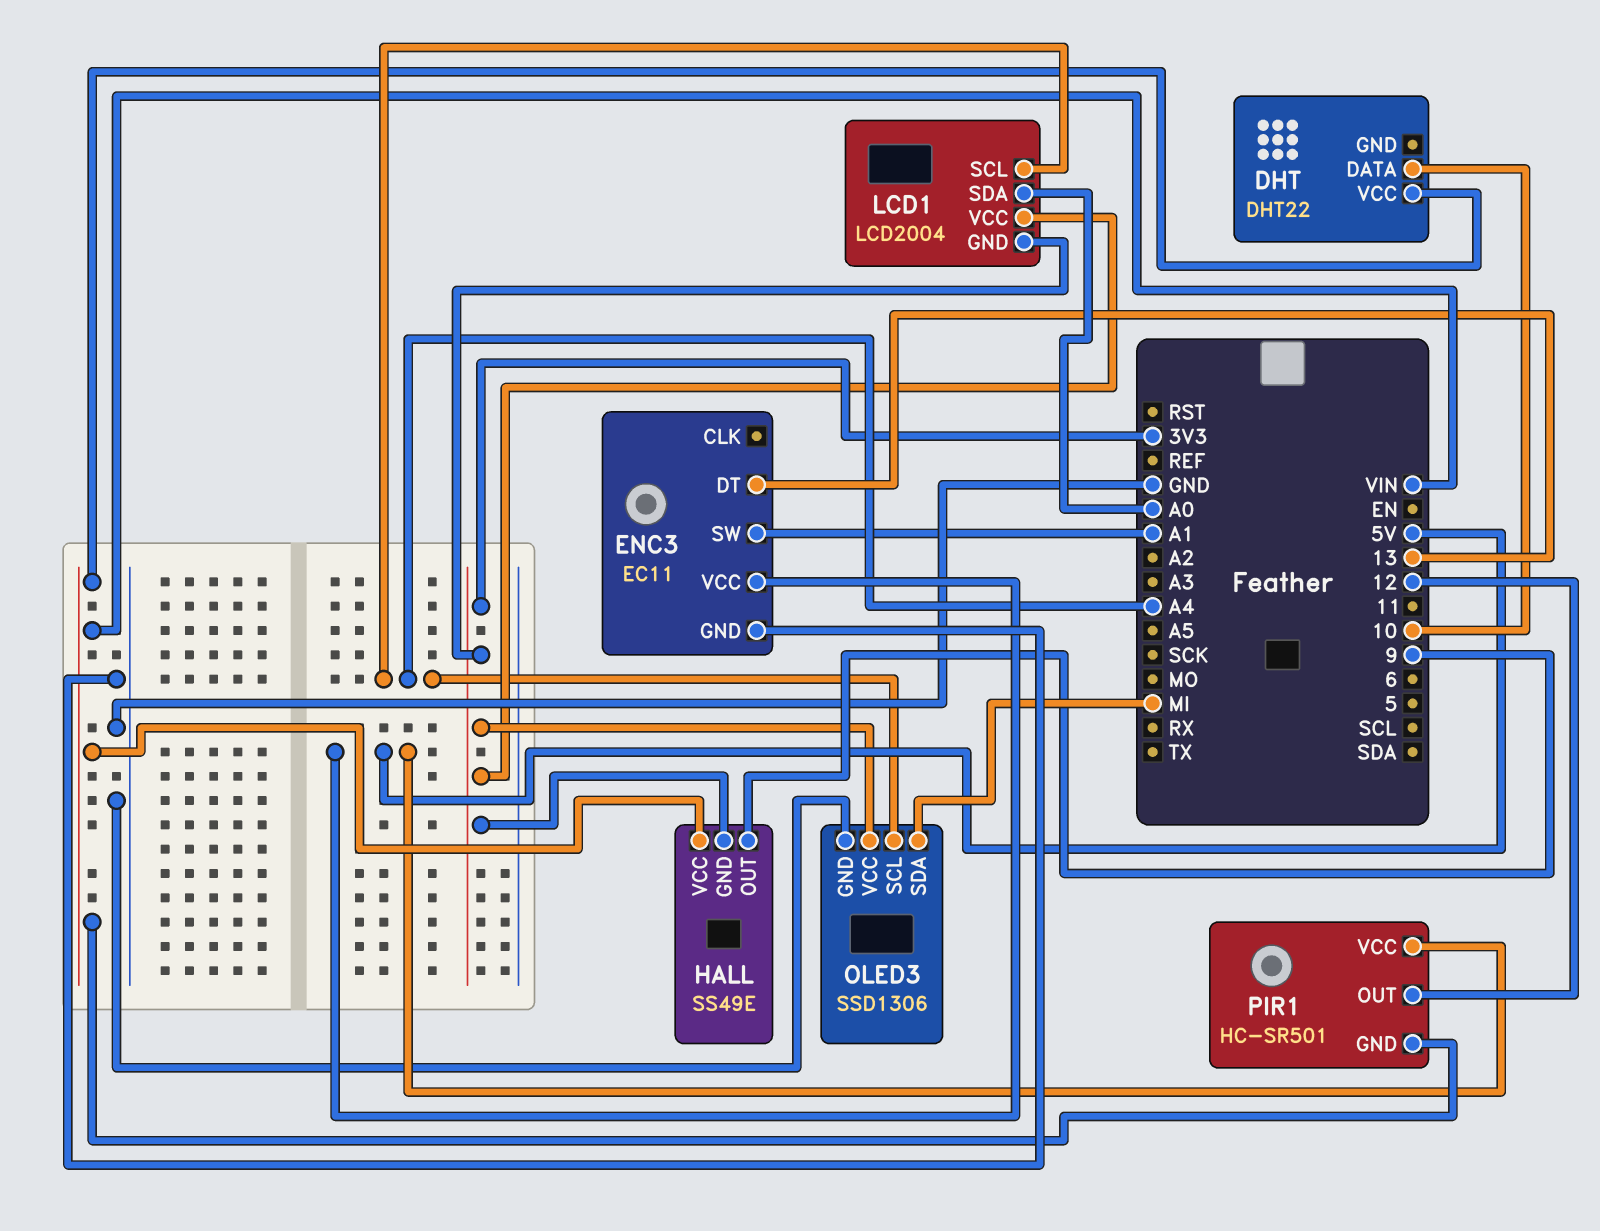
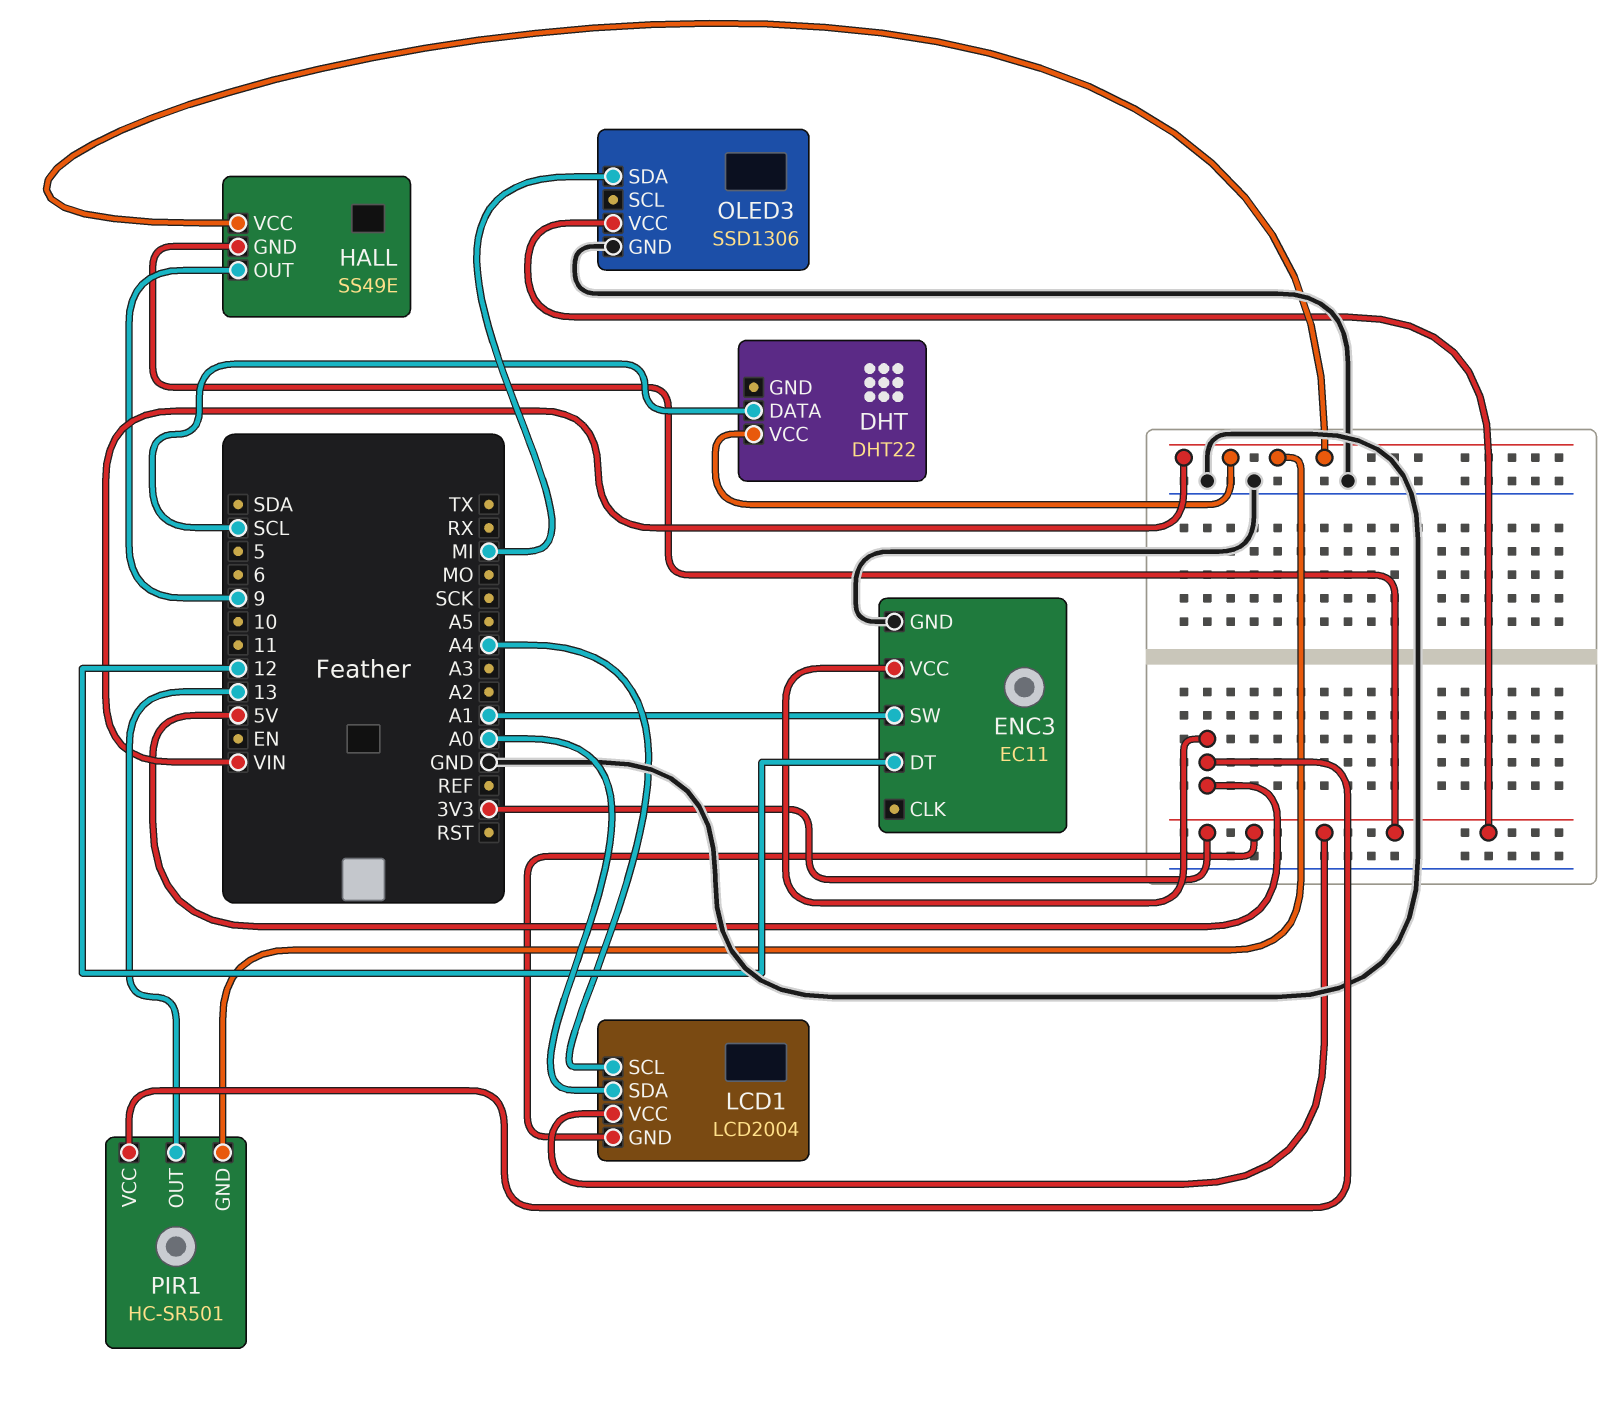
DHT pin DATA: 10 -> SCL
ENC3 pin DT: 13 -> 12
OLED3 pin SCL: A4 -> none
PIR1 pin OUT: 12 -> 13

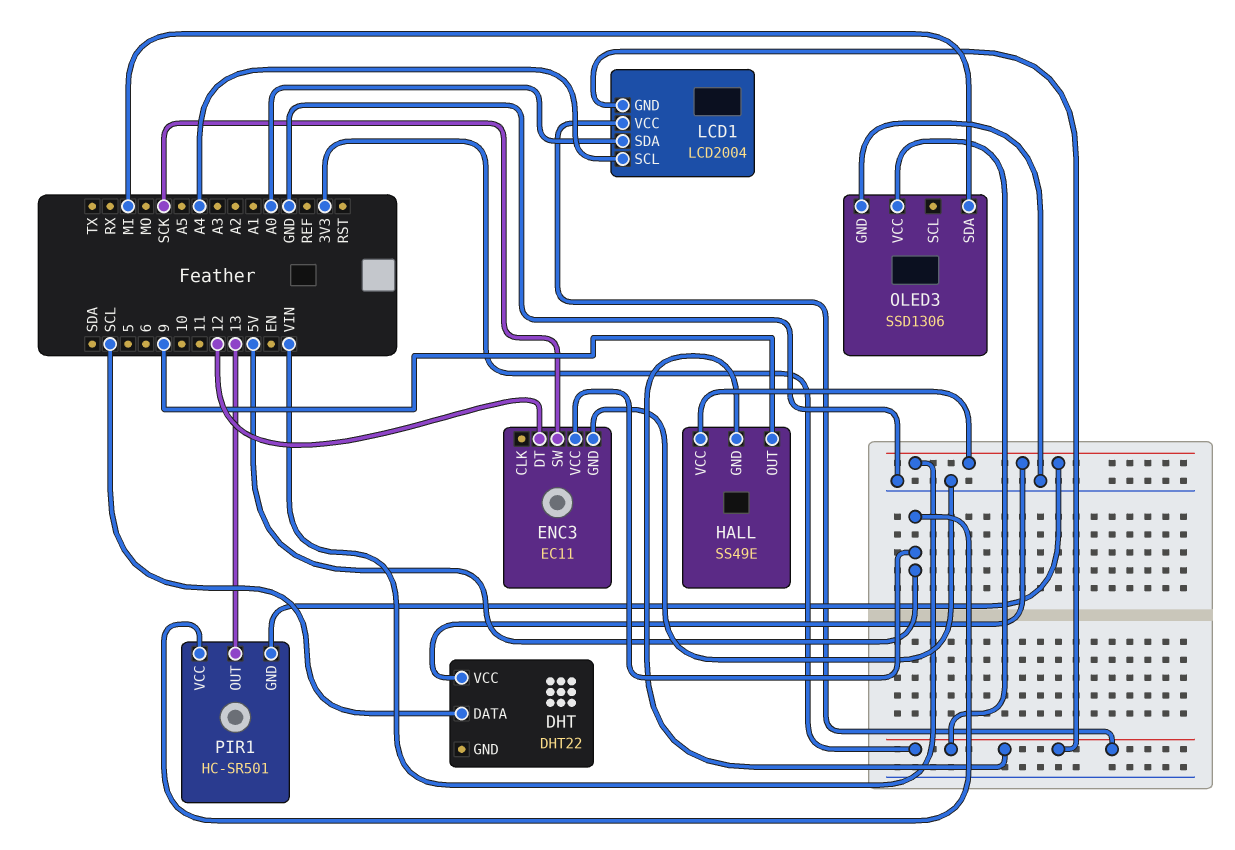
ENC3 pin SW: A1 -> SCK

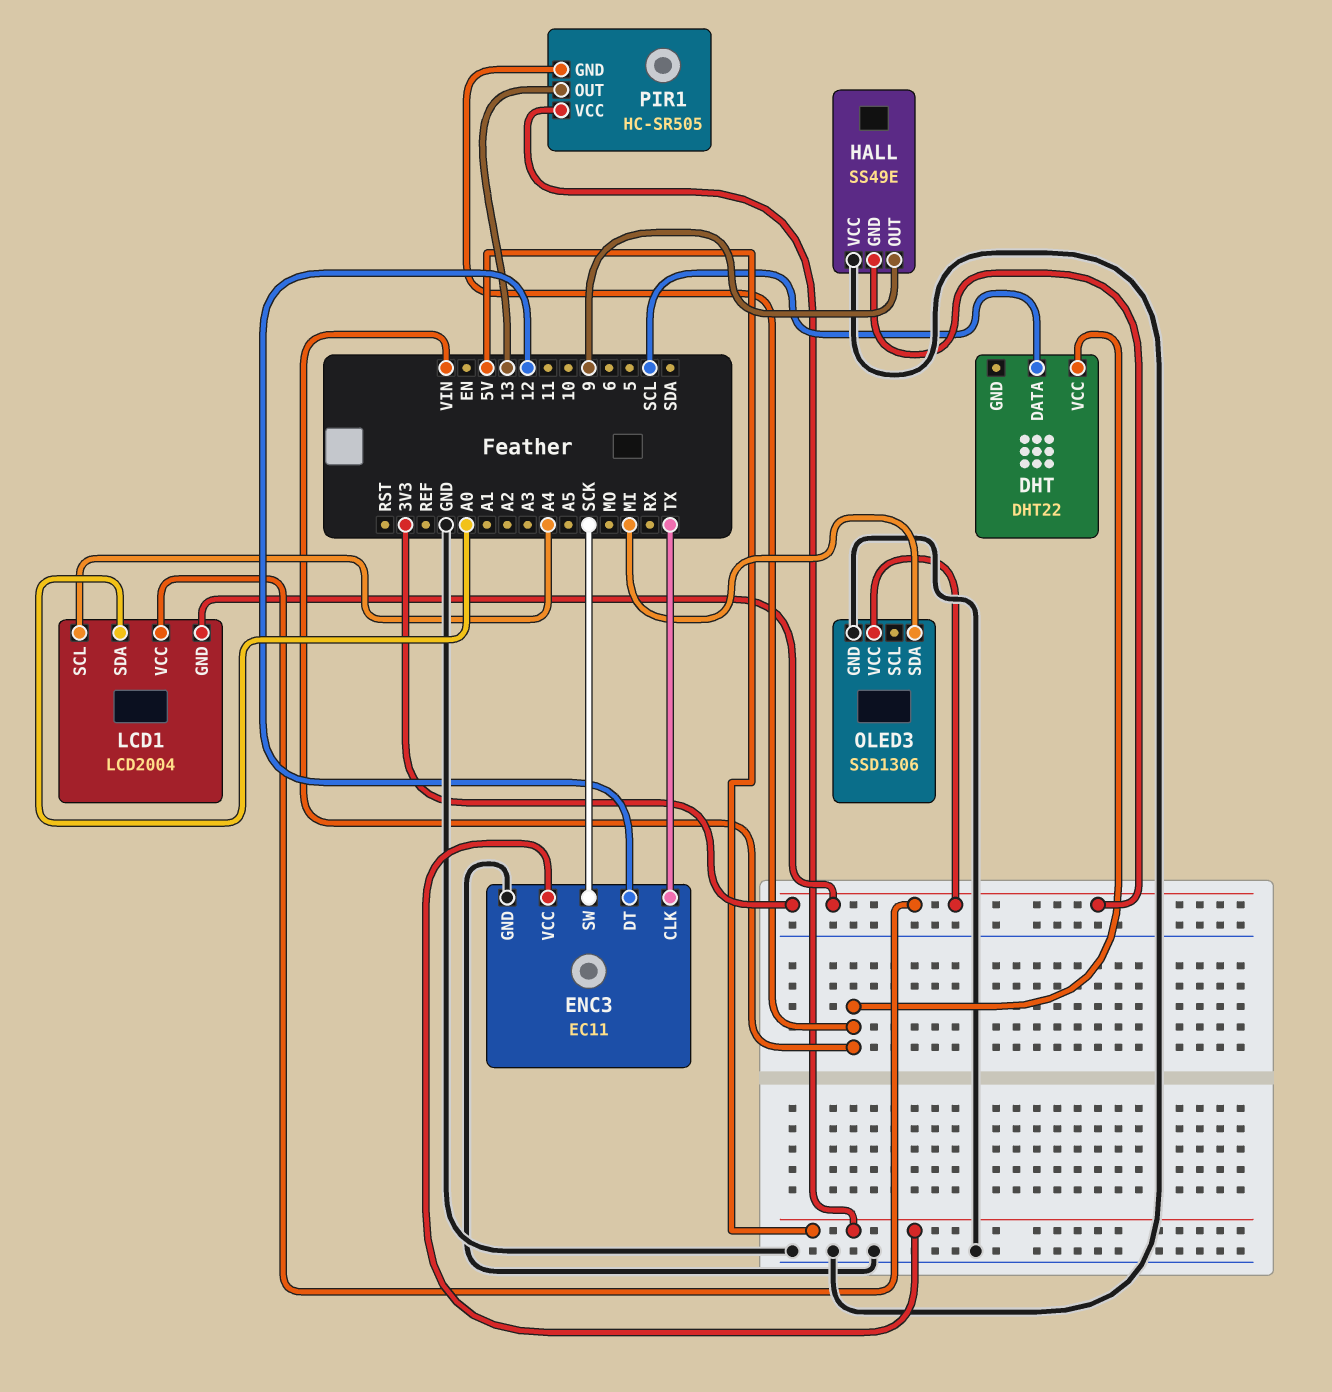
ENC3 pin CLK: none -> TX
HALL pin VCC: VIN -> GND
PIR1: HC-SR501 -> HC-SR505

